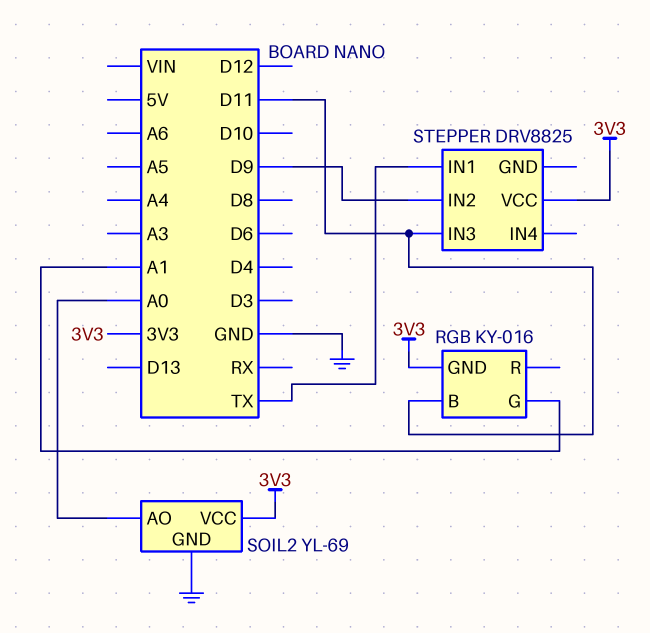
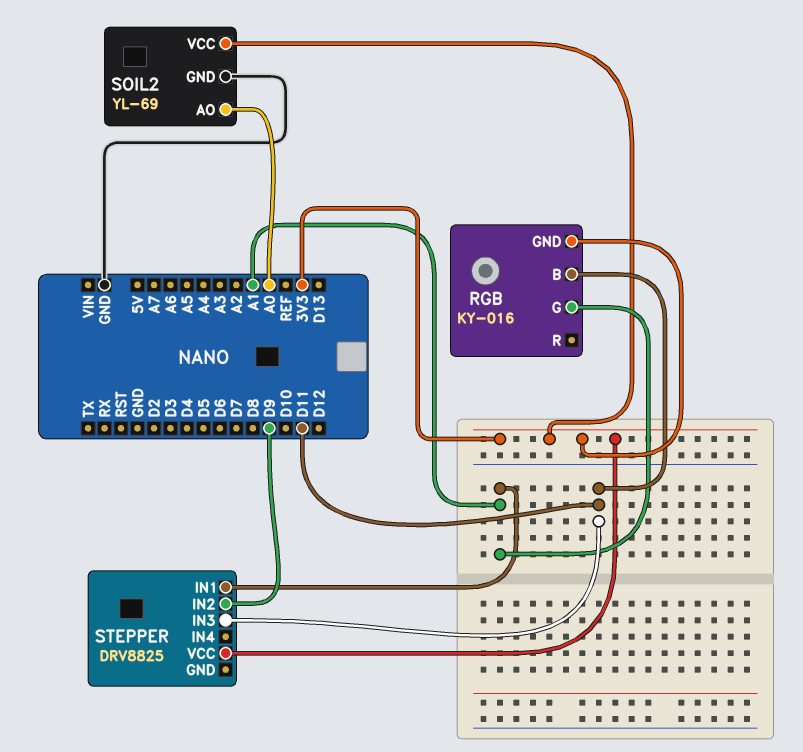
STEPPER pin IN1: TX -> A1

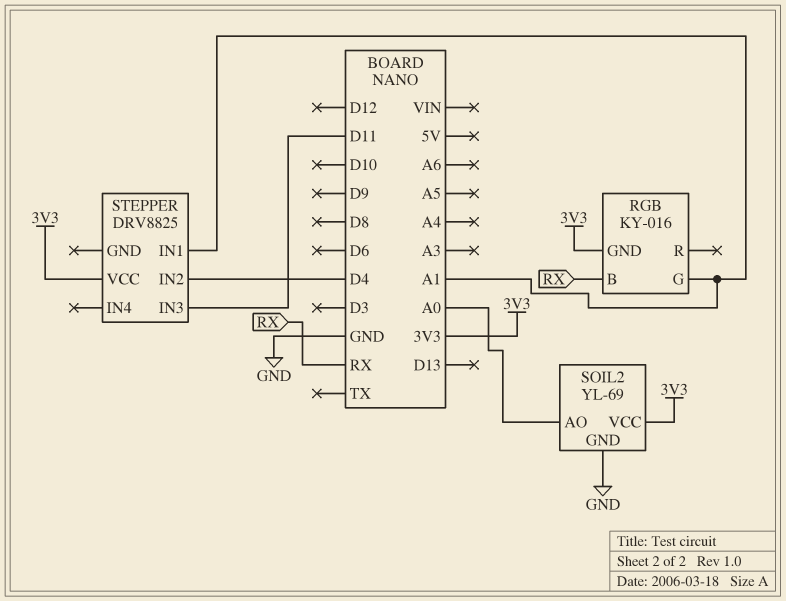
RGB pin B: D11 -> RX
STEPPER pin IN2: D9 -> D4

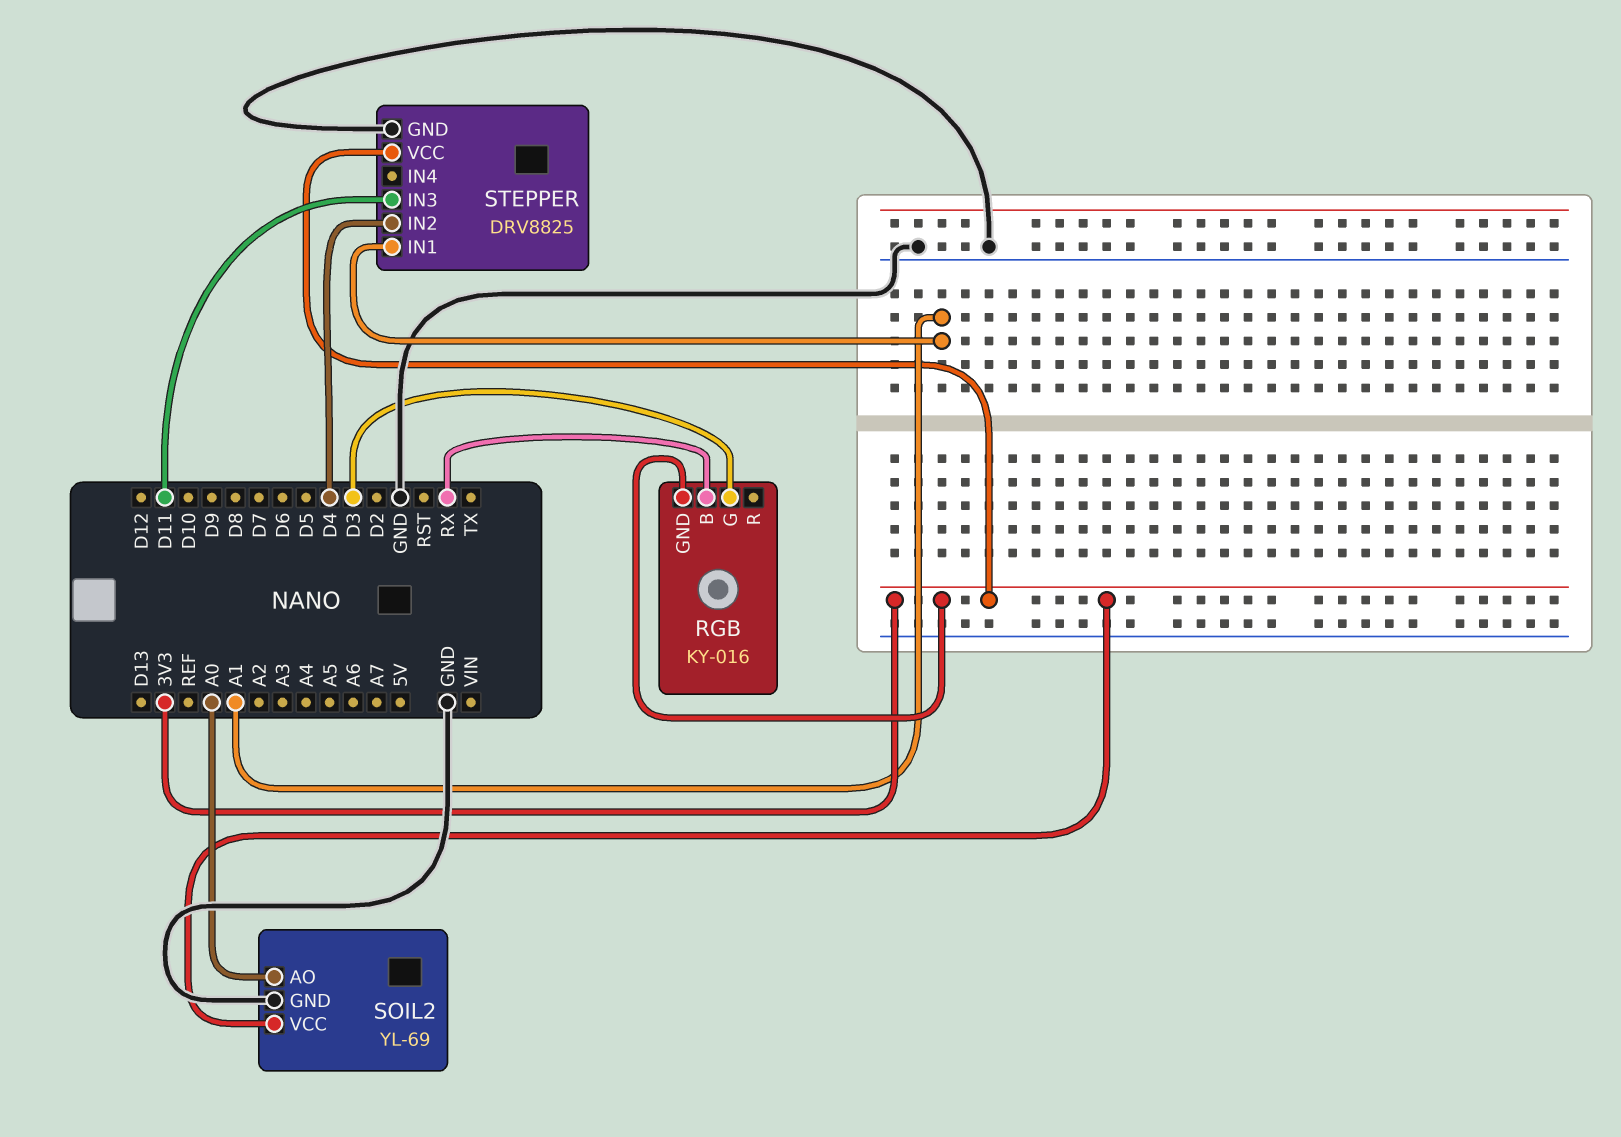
RGB pin G: A1 -> D3
STEPPER pin GND: none -> GND

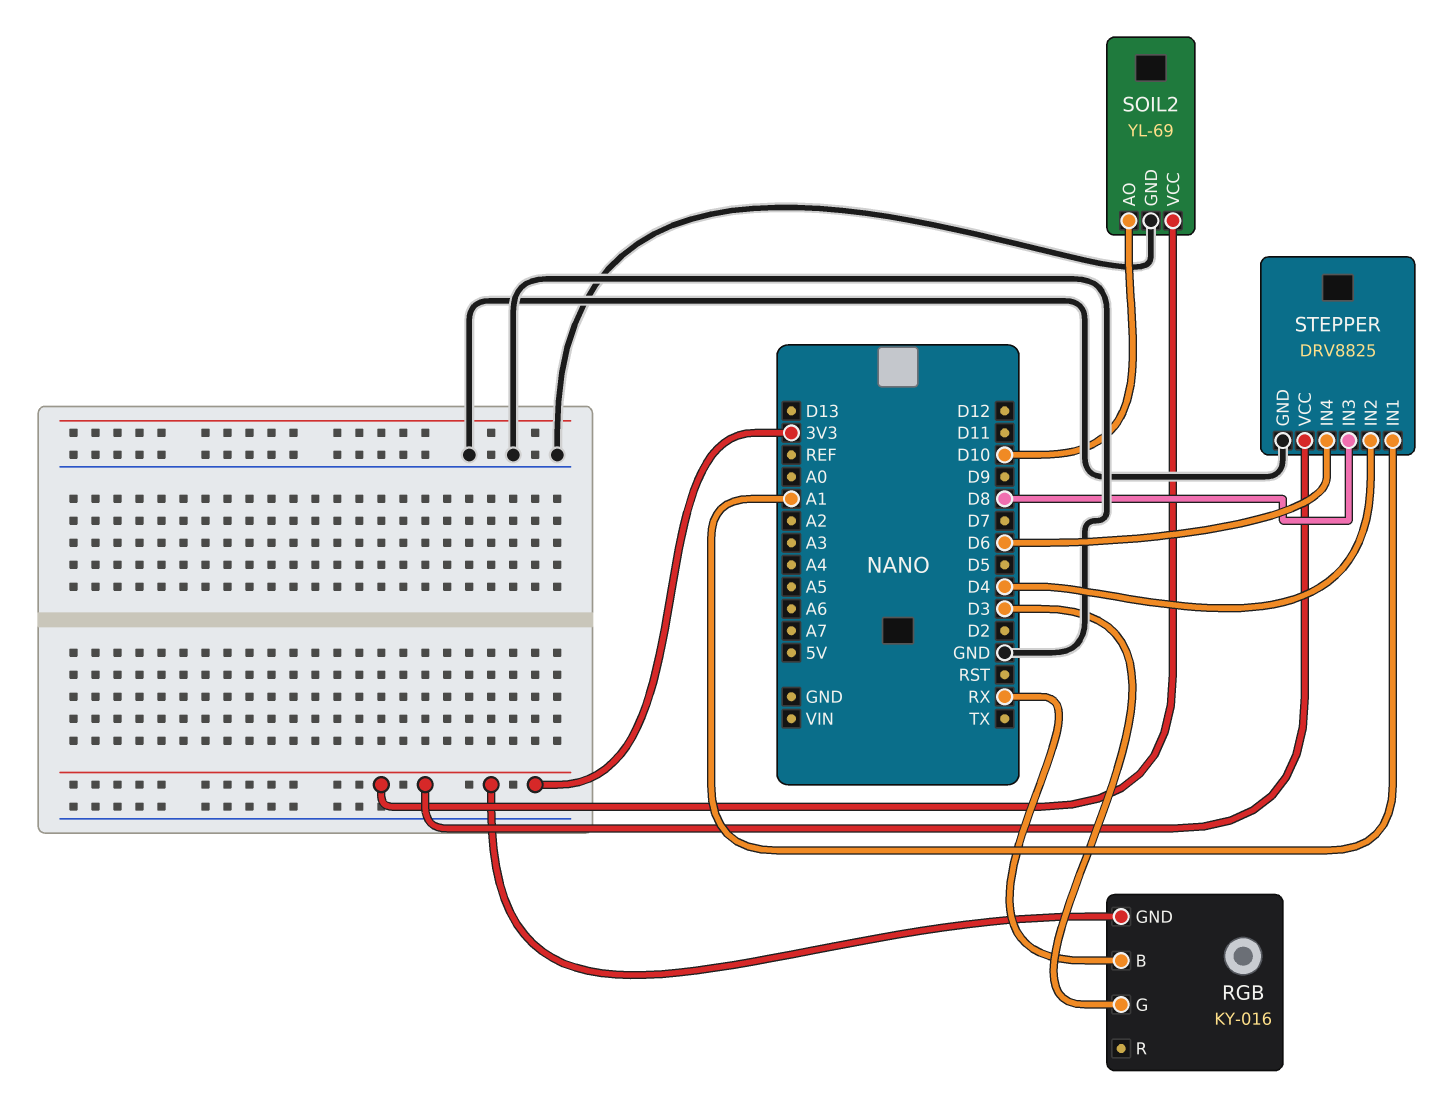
SOIL2 pin AO: A0 -> D10
STEPPER pin IN3: D11 -> D8
STEPPER pin IN4: none -> D6

